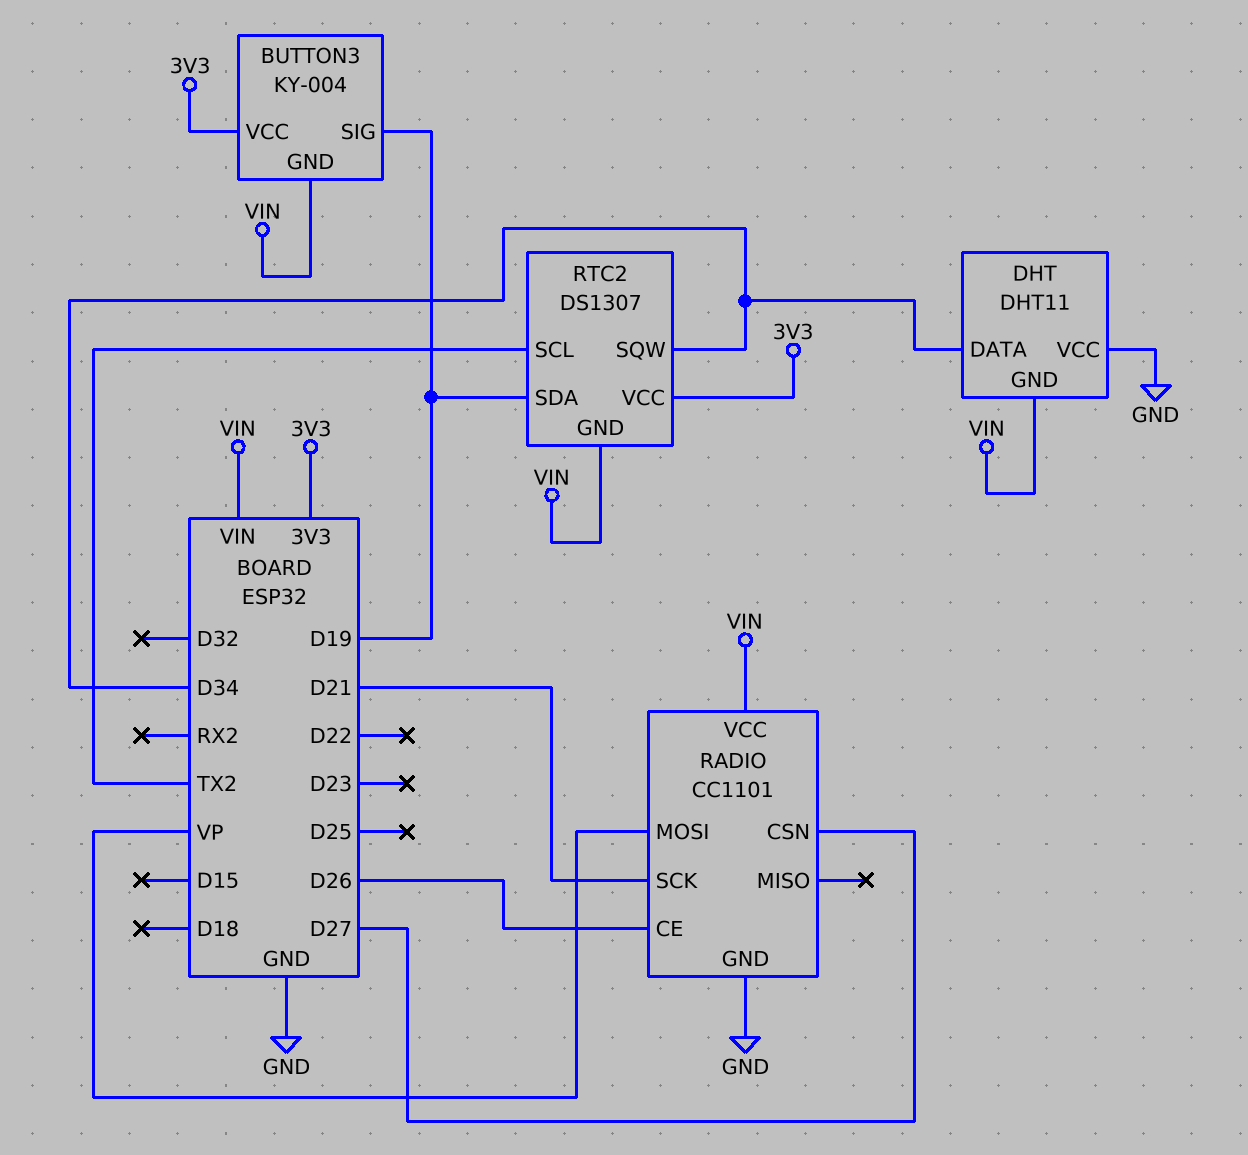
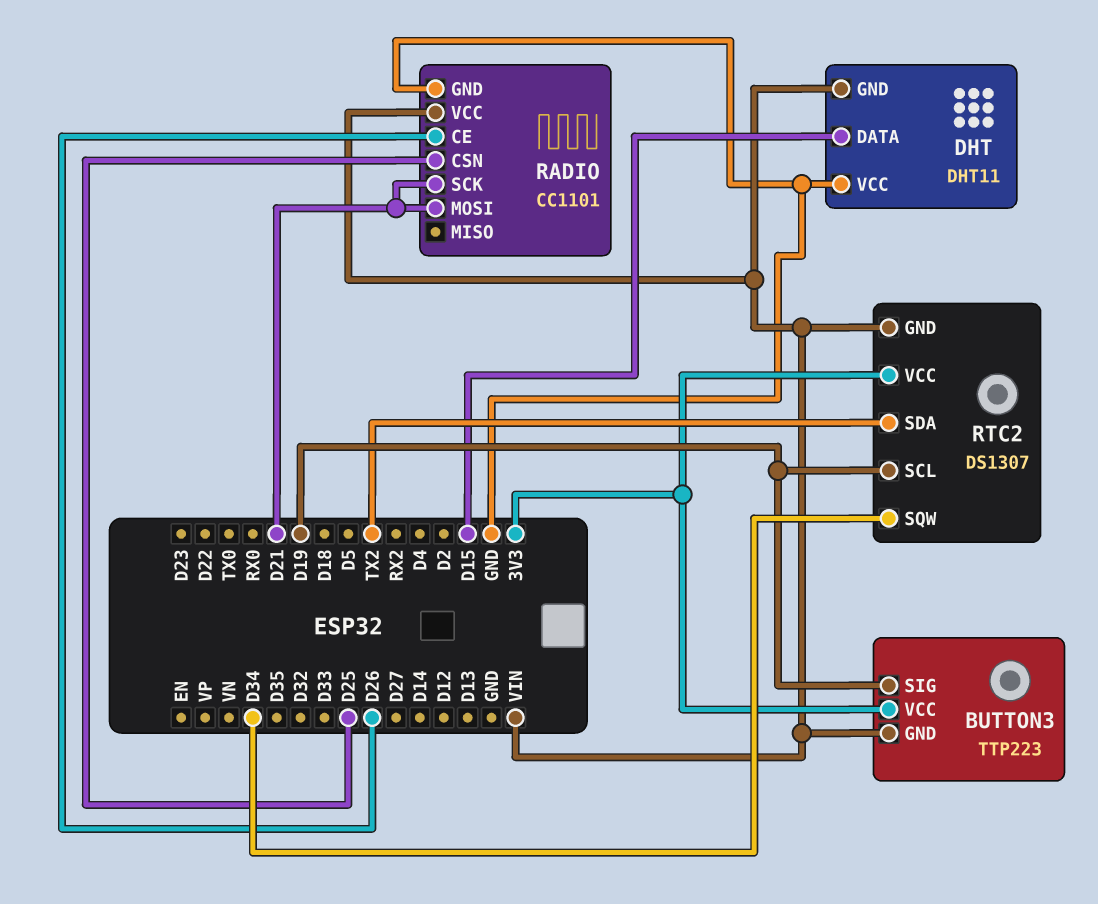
BUTTON3: KY-004 -> TTP223
DHT pin DATA: D34 -> D15
RADIO pin CSN: D27 -> D25
RADIO pin MOSI: VP -> D21
RTC2 pin SCL: TX2 -> D19
RTC2 pin SDA: D19 -> TX2

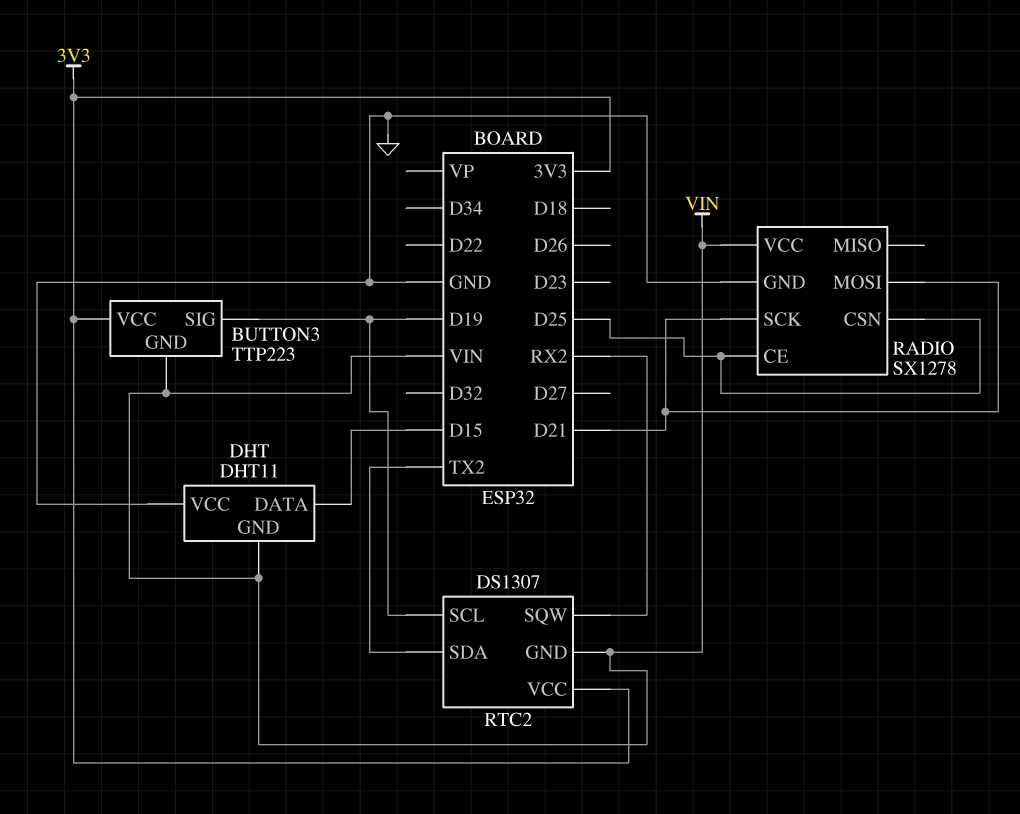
RADIO: CC1101 -> SX1278
RADIO pin CE: D26 -> D25
RTC2 pin SQW: D34 -> RX2

